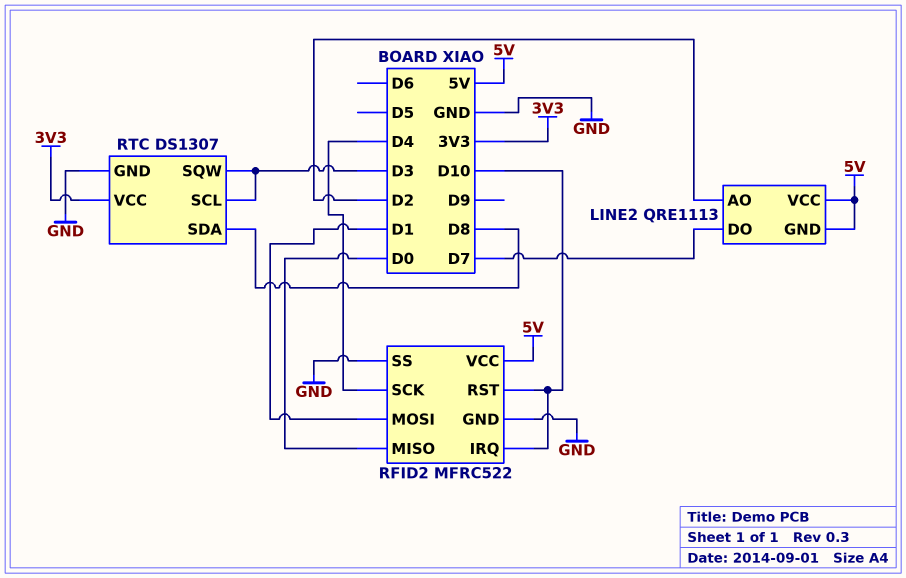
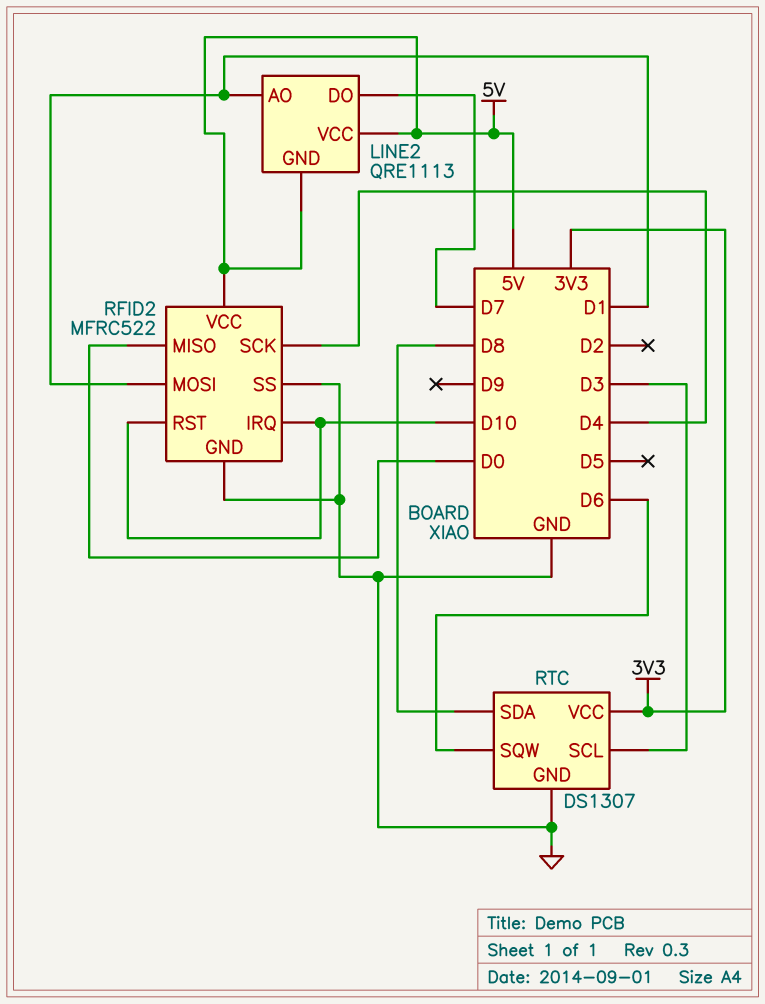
LINE2 pin AO: D2 -> D1
RTC pin SQW: D3 -> D6

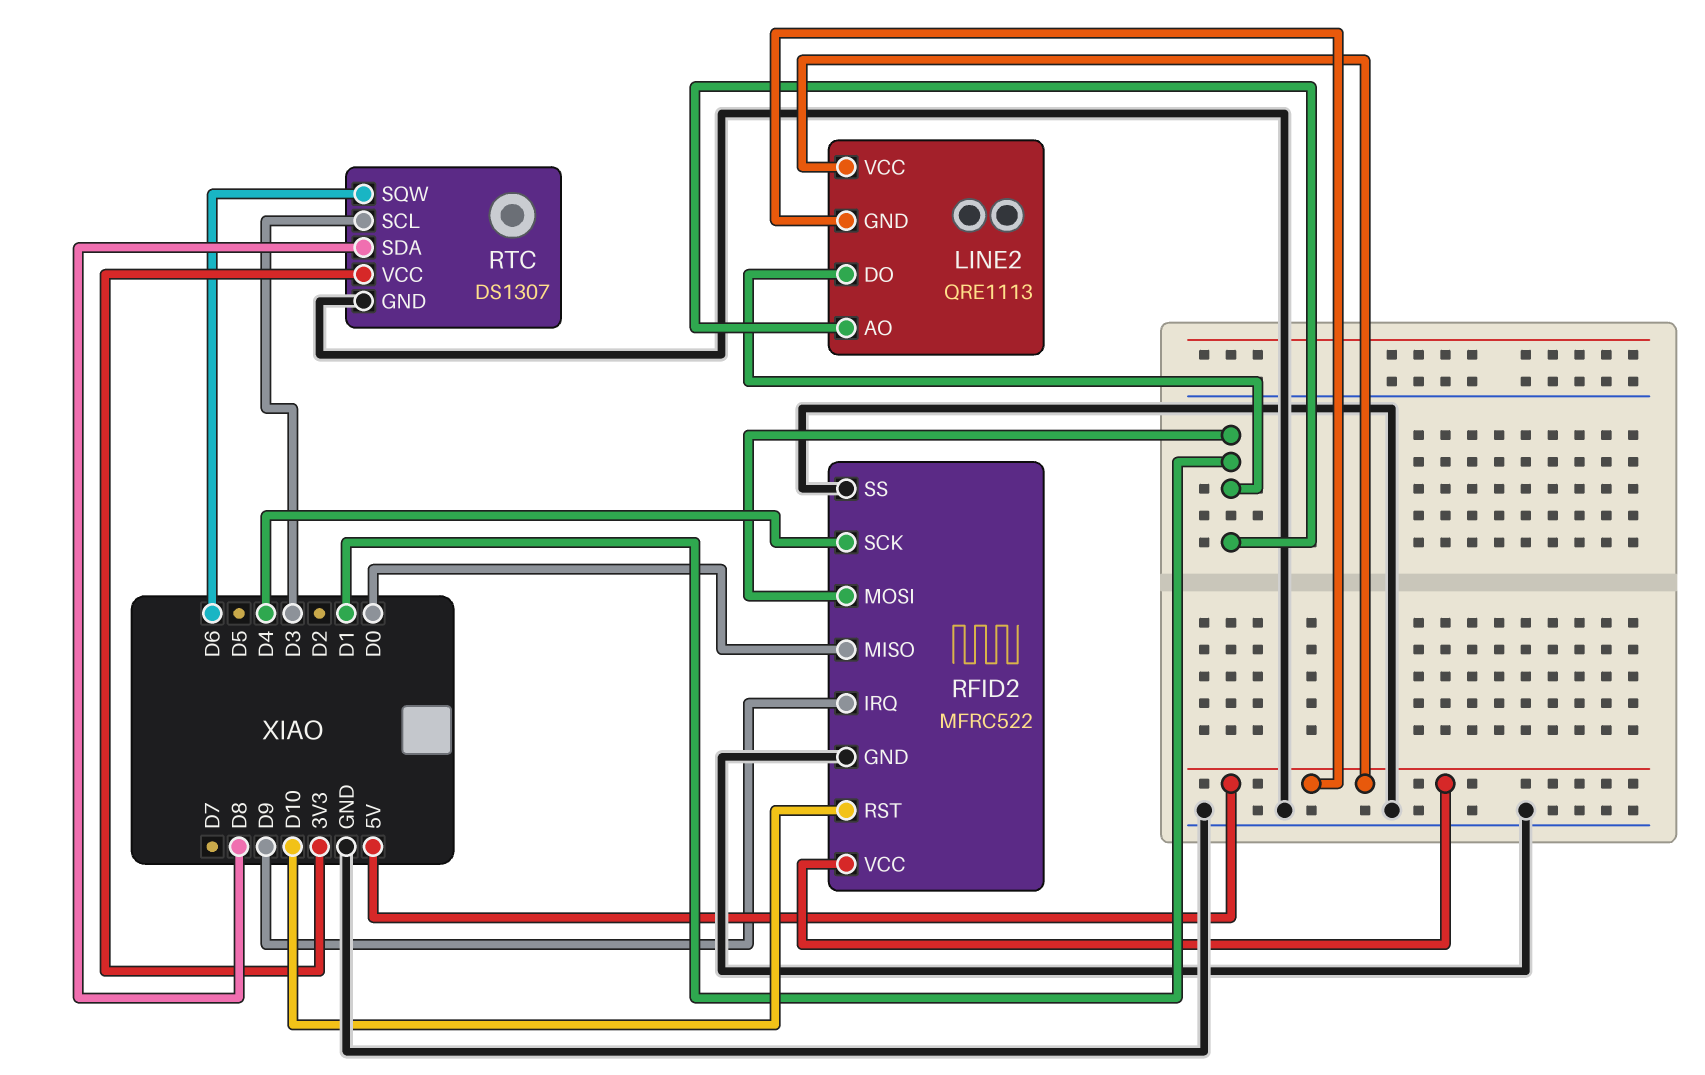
LINE2 pin DO: D7 -> D1
RFID2 pin IRQ: D10 -> D9

